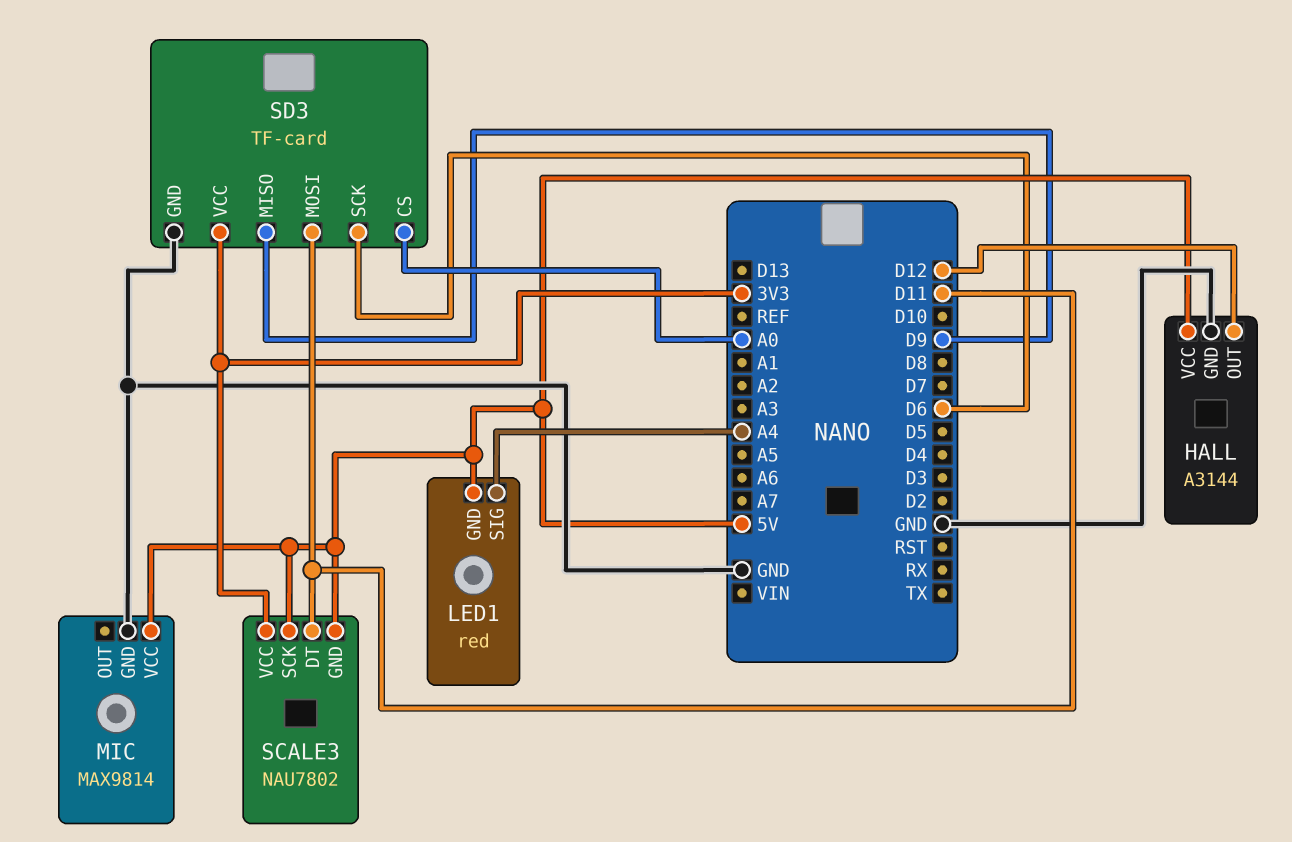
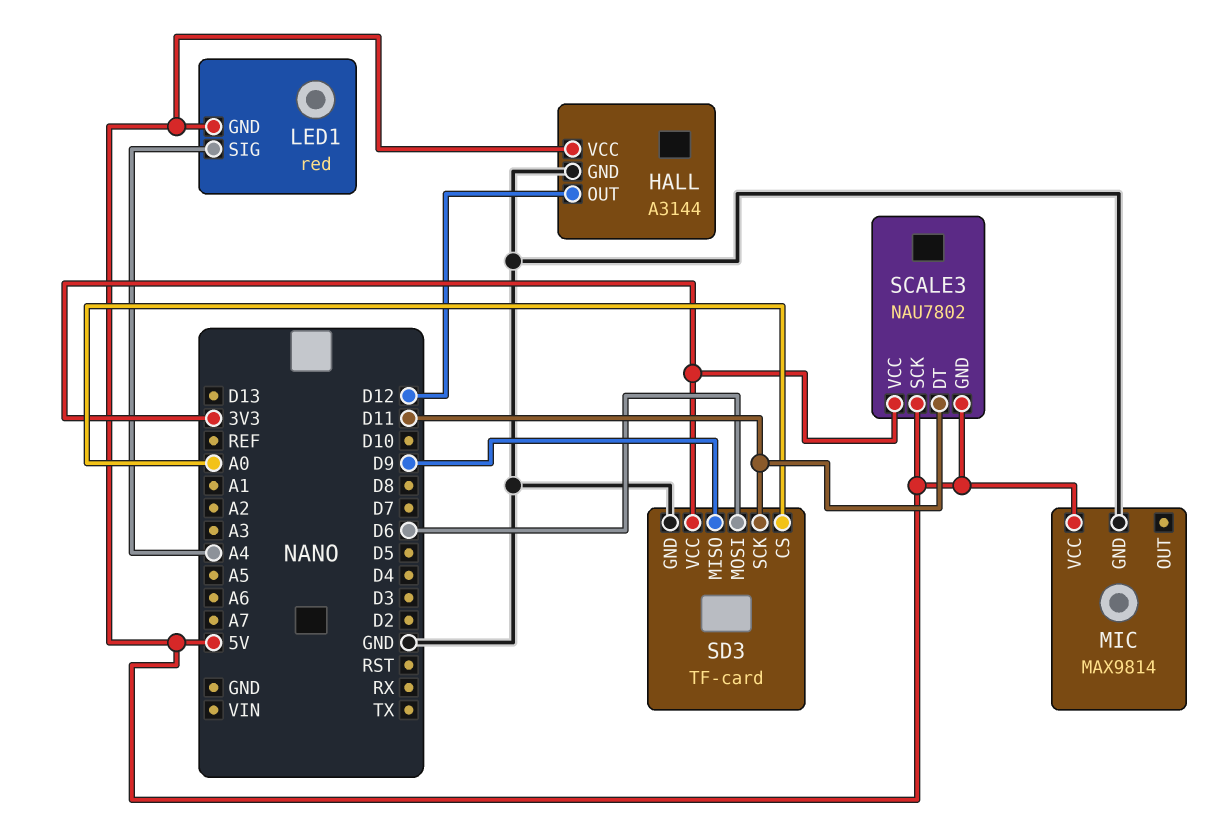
SD3 pin MOSI: D11 -> D6
SD3 pin SCK: D6 -> D11

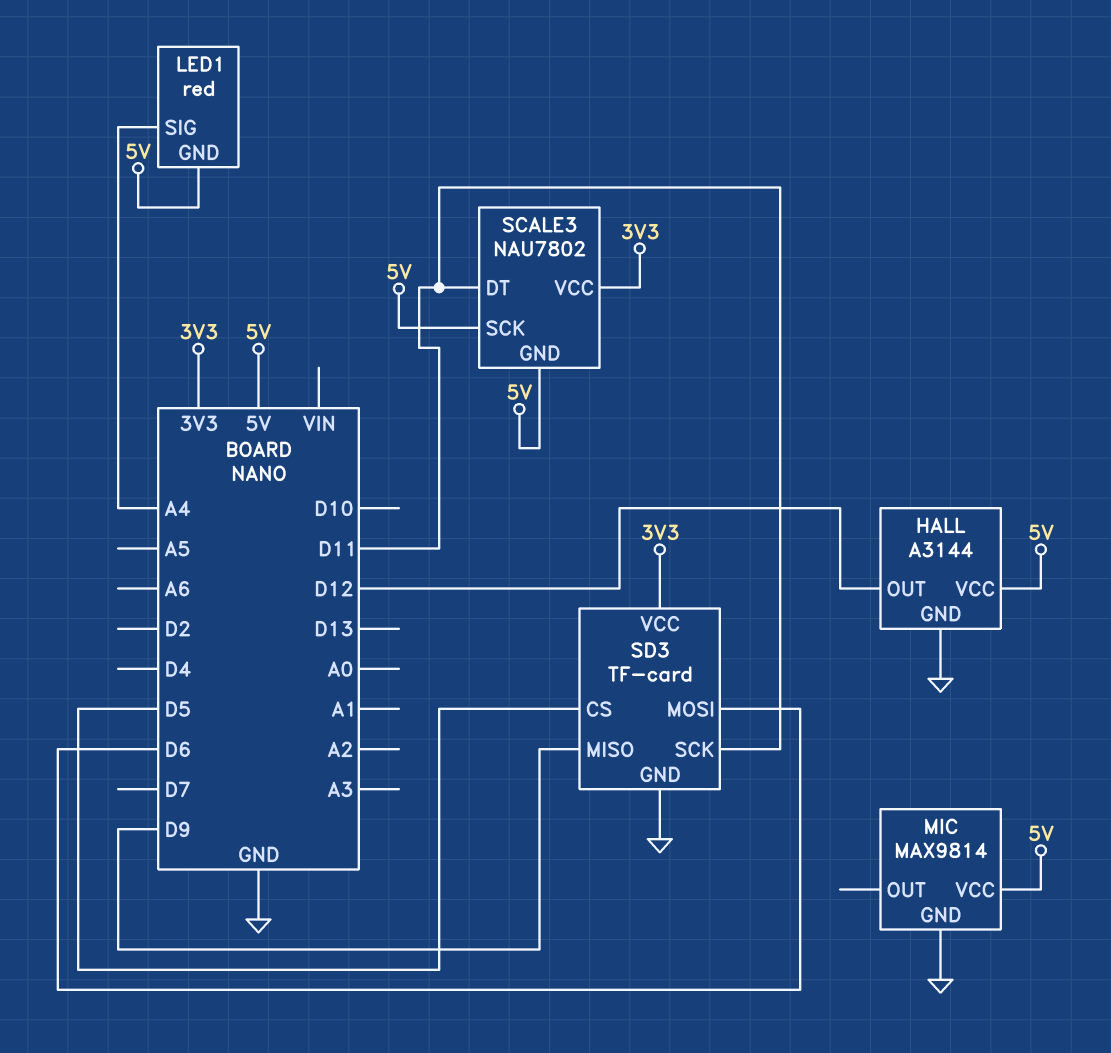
SD3 pin CS: A0 -> D5

